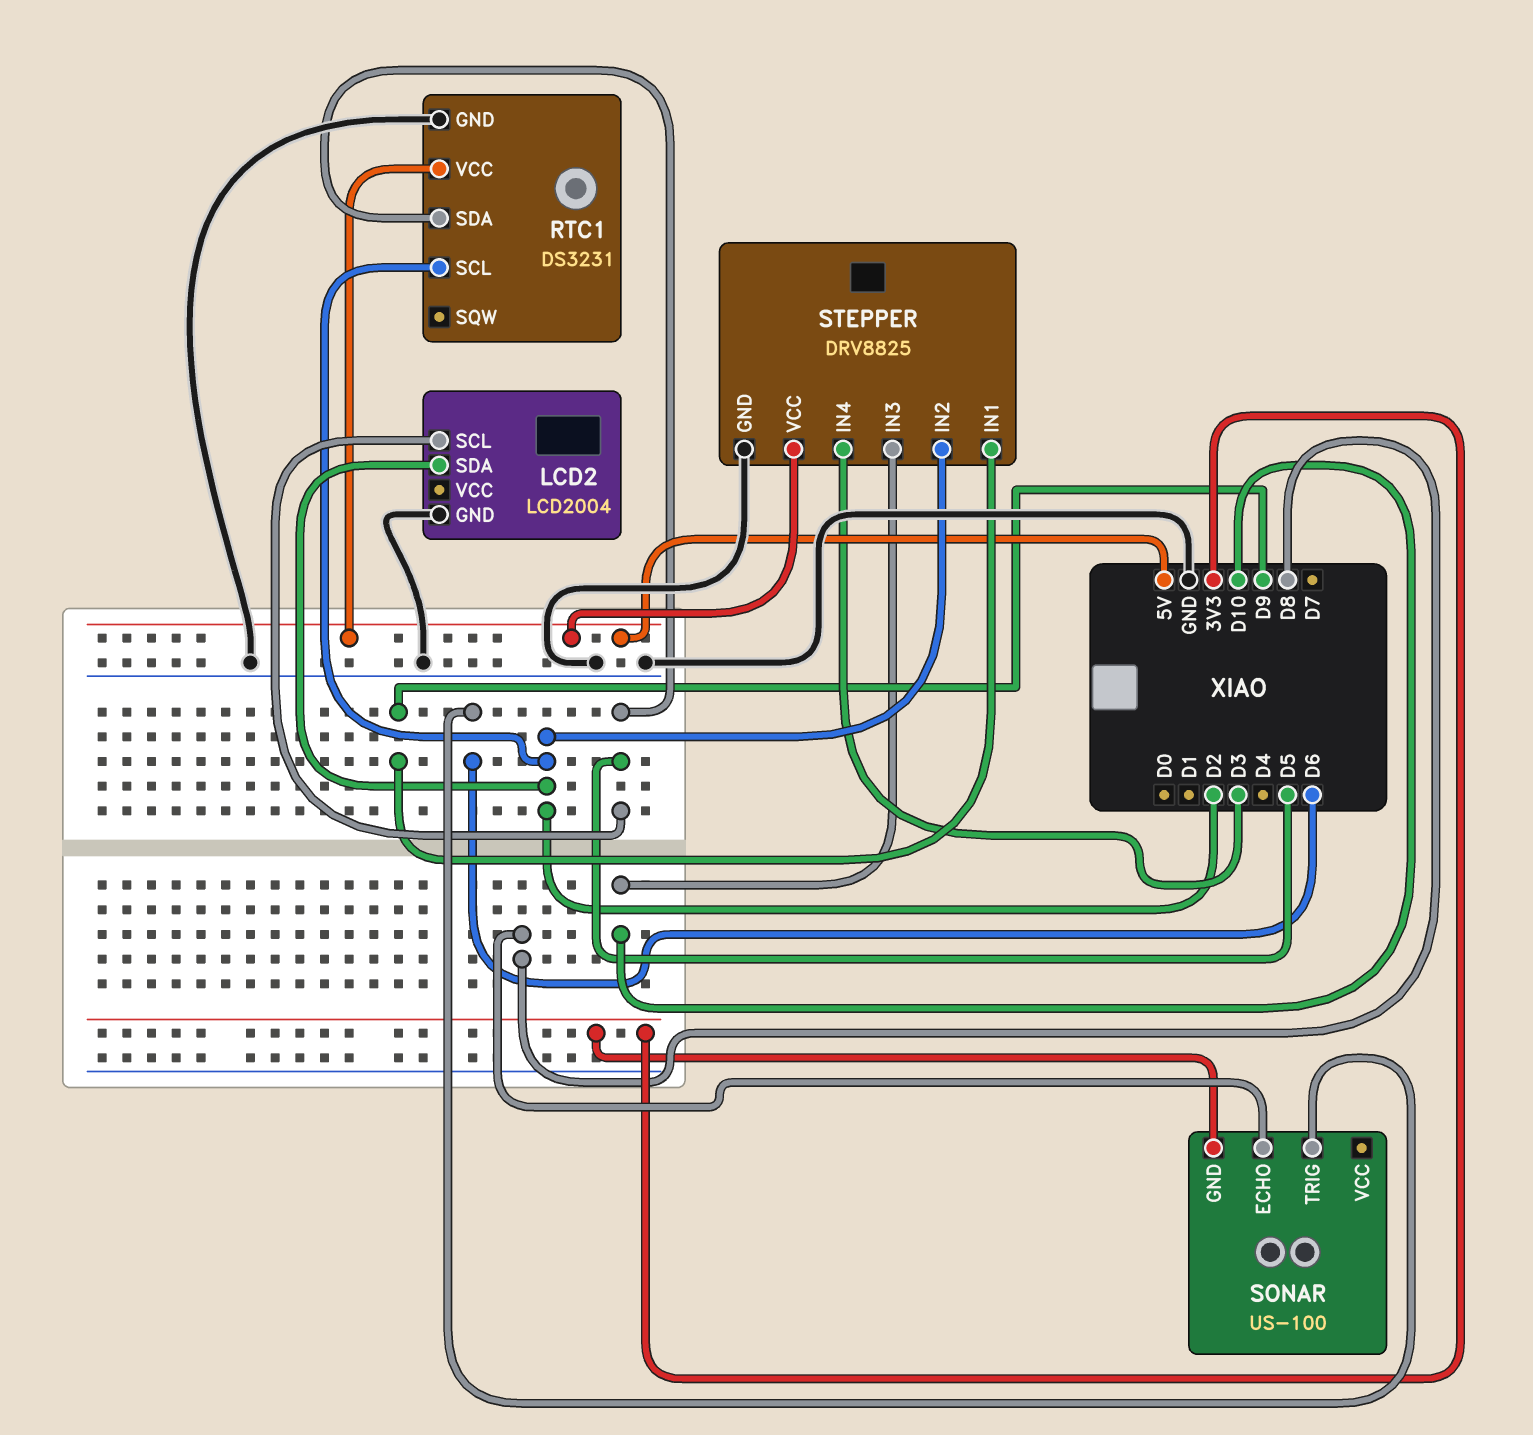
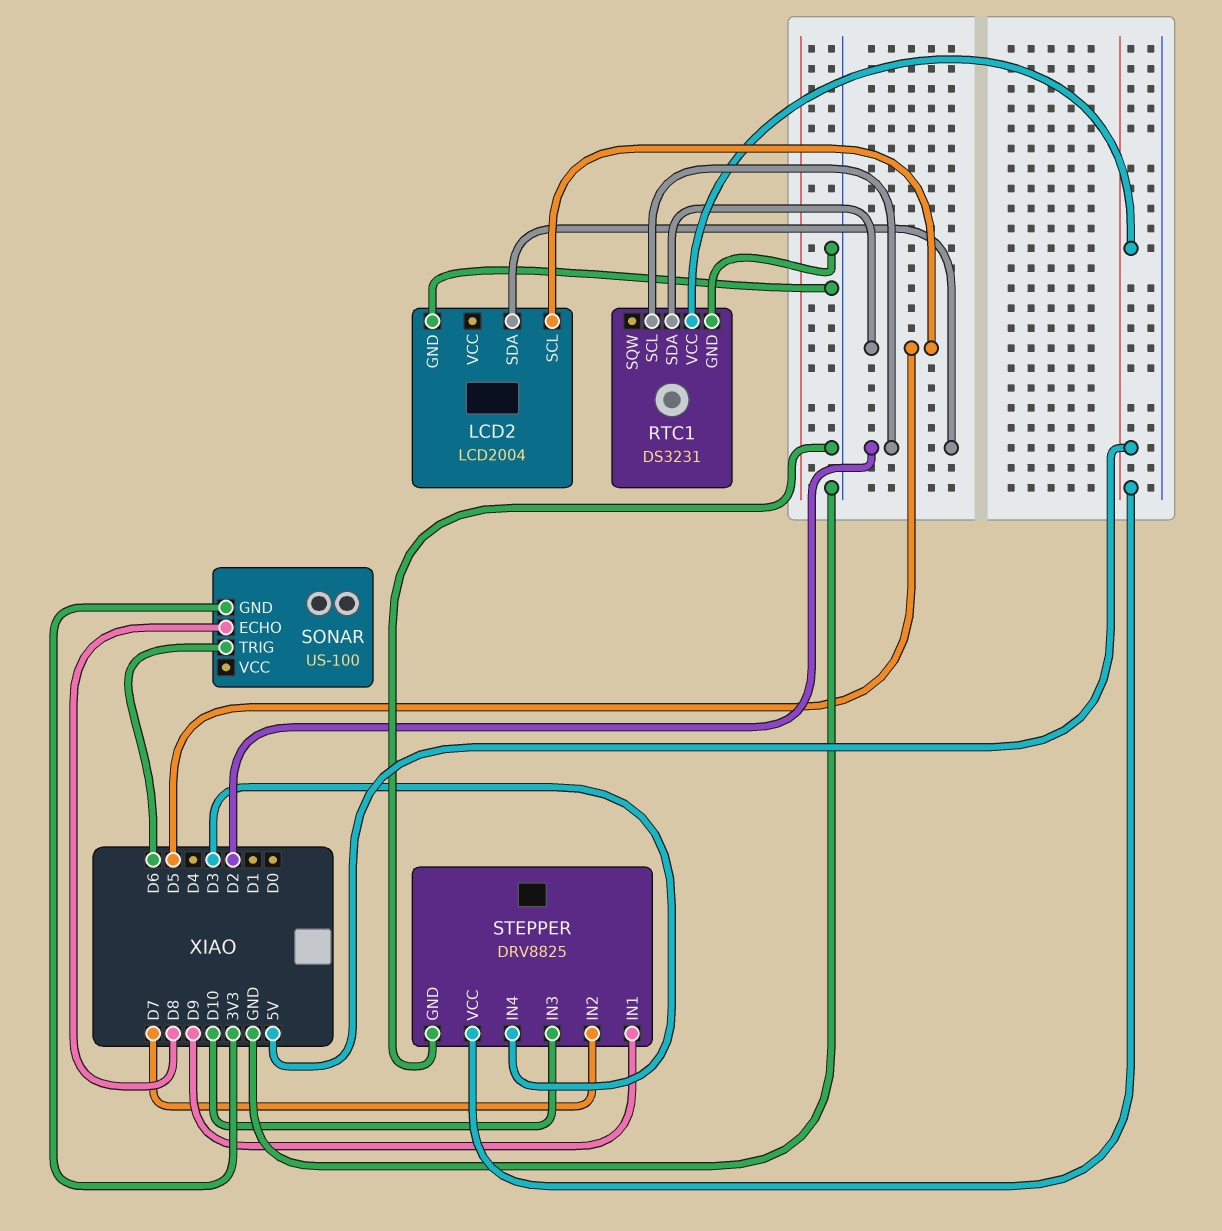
STEPPER pin IN2: D2 -> D7

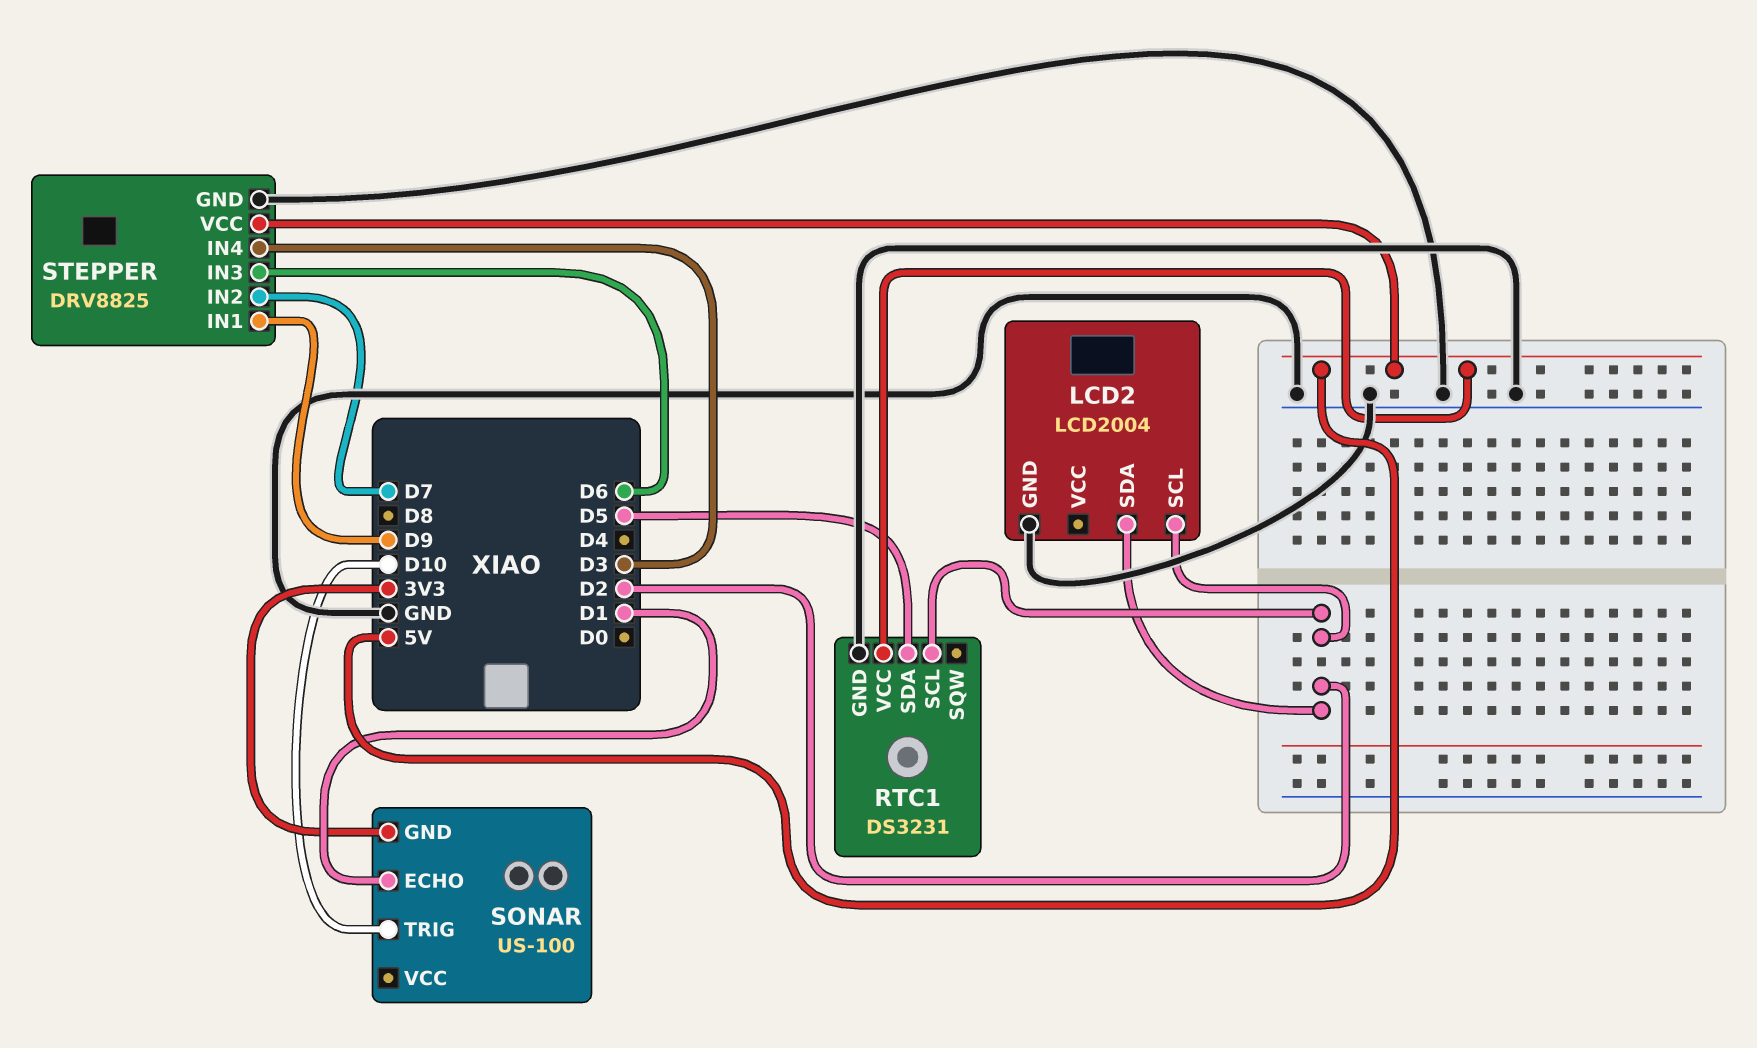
LCD2 pin SCL: D5 -> D2
SONAR pin ECHO: D8 -> D1
SONAR pin TRIG: D6 -> D10
STEPPER pin IN3: D10 -> D6

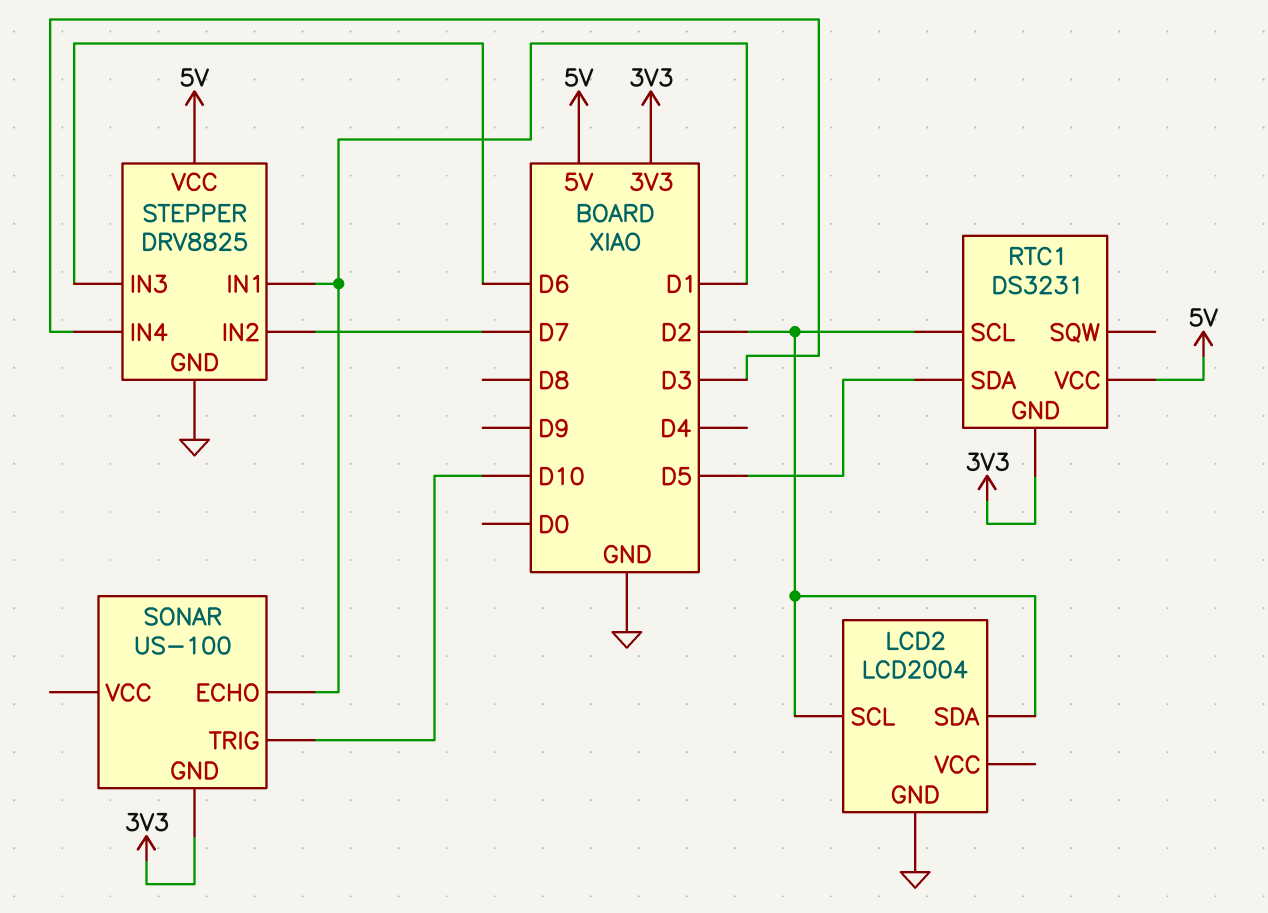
RTC1 pin GND: GND -> 3V3
STEPPER pin IN1: D9 -> D1

